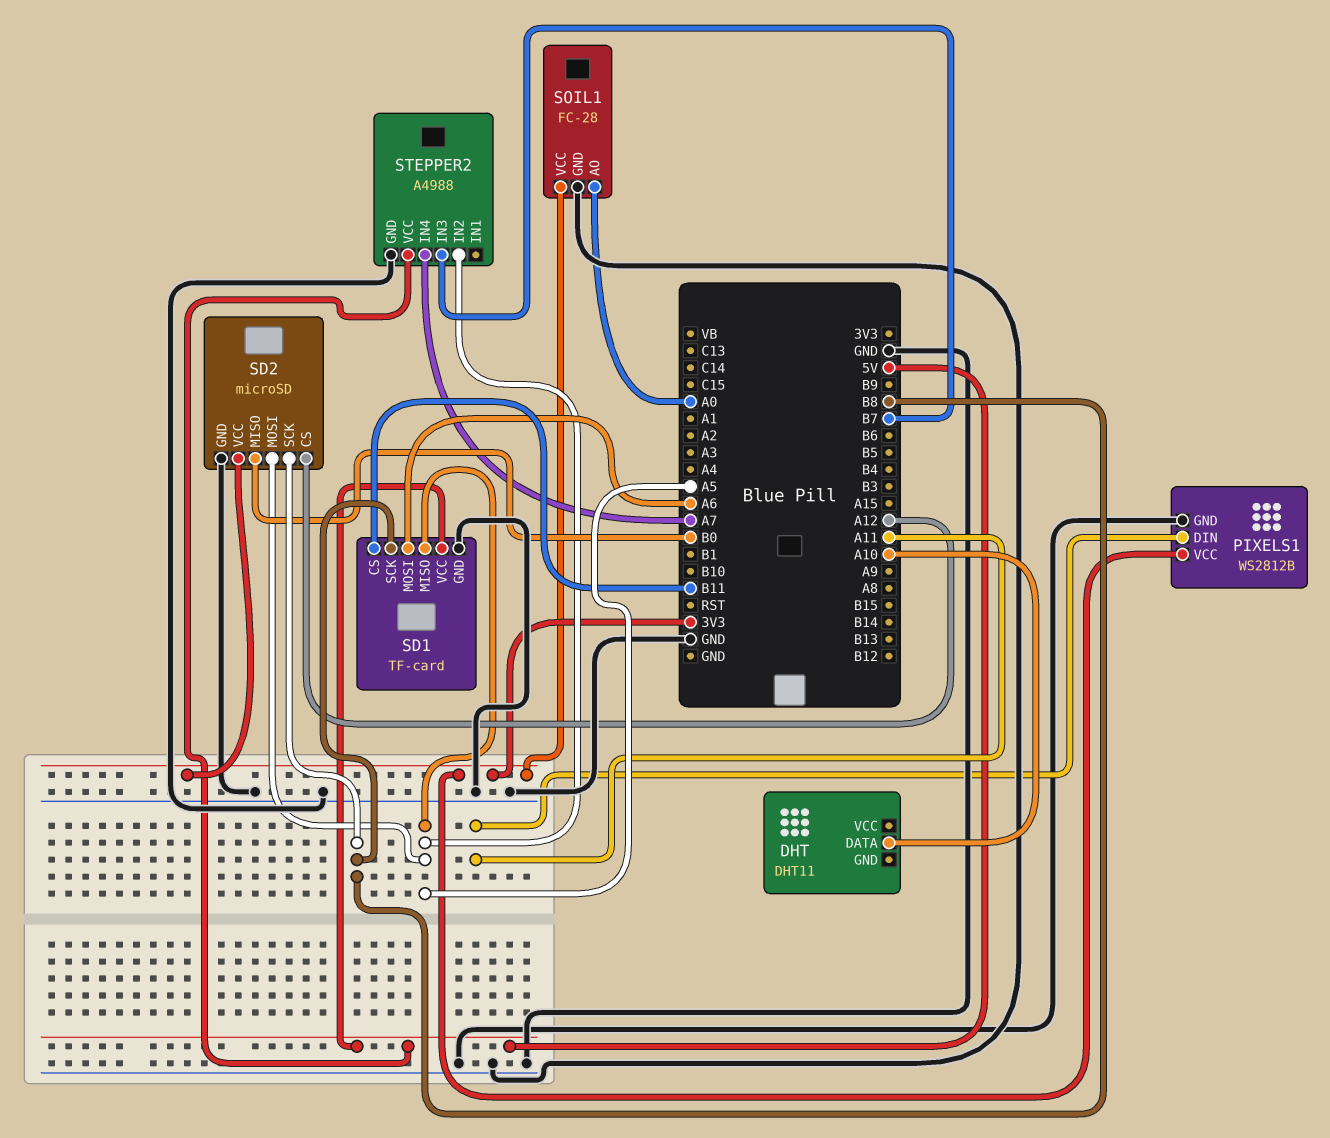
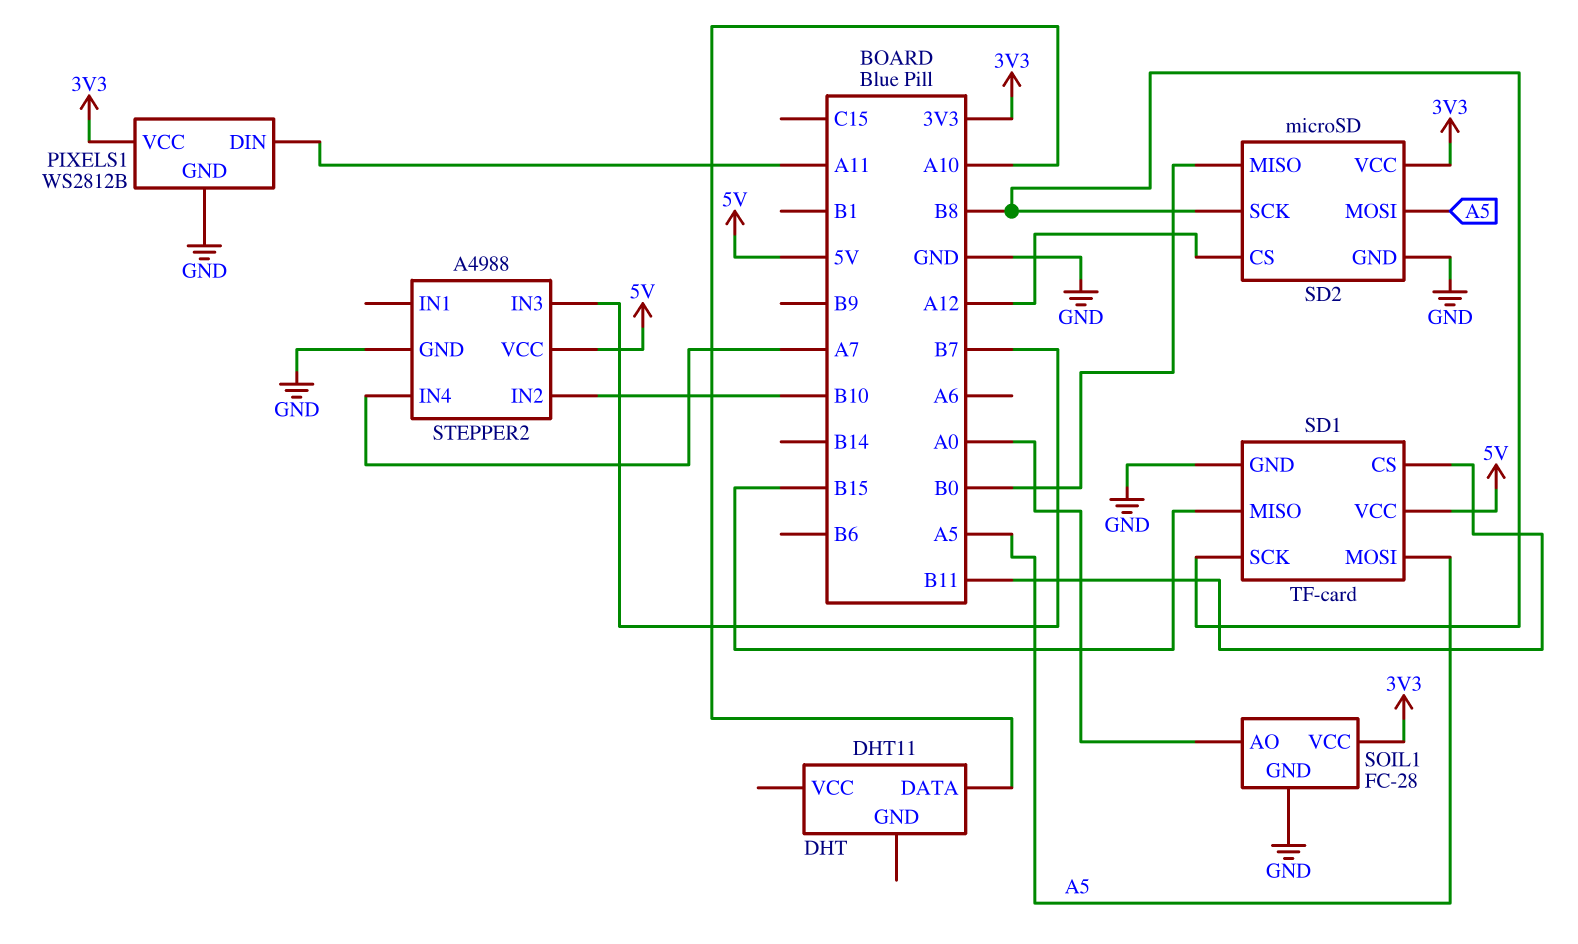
SD1 pin MISO: A5 -> B15
SD1 pin MOSI: A6 -> A5
STEPPER2 pin IN2: A5 -> B10

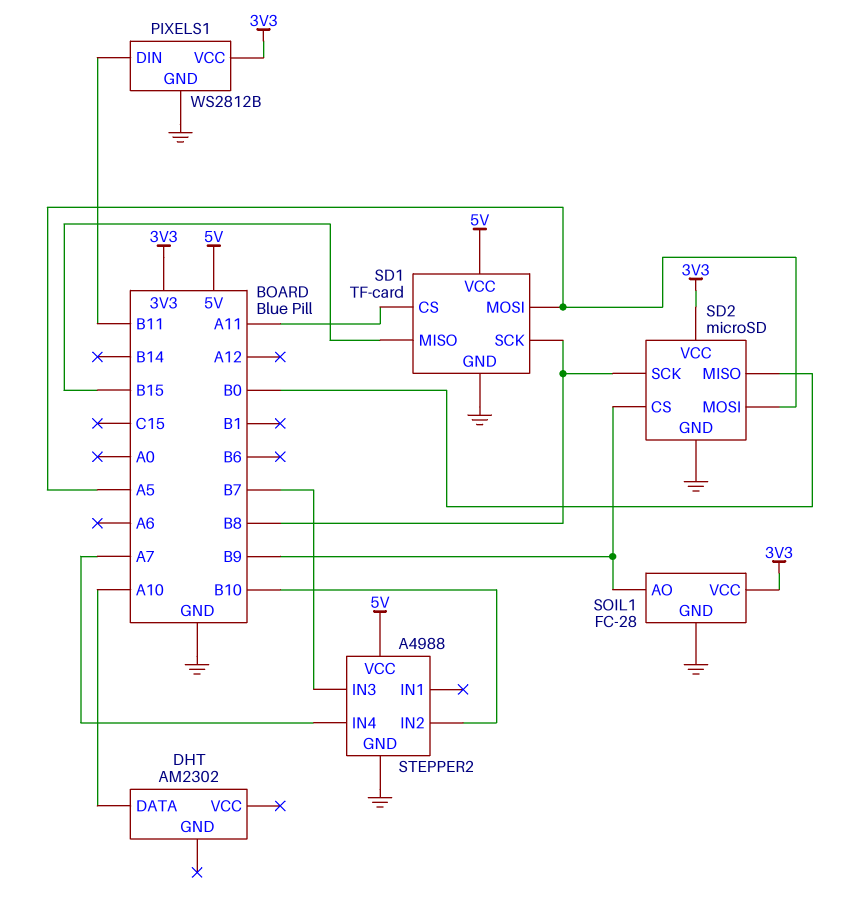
DHT: DHT11 -> AM2302
PIXELS1 pin DIN: A11 -> B11
SD1 pin CS: B11 -> A11
SD2 pin CS: A12 -> B9
SOIL1 pin AO: A0 -> B9

